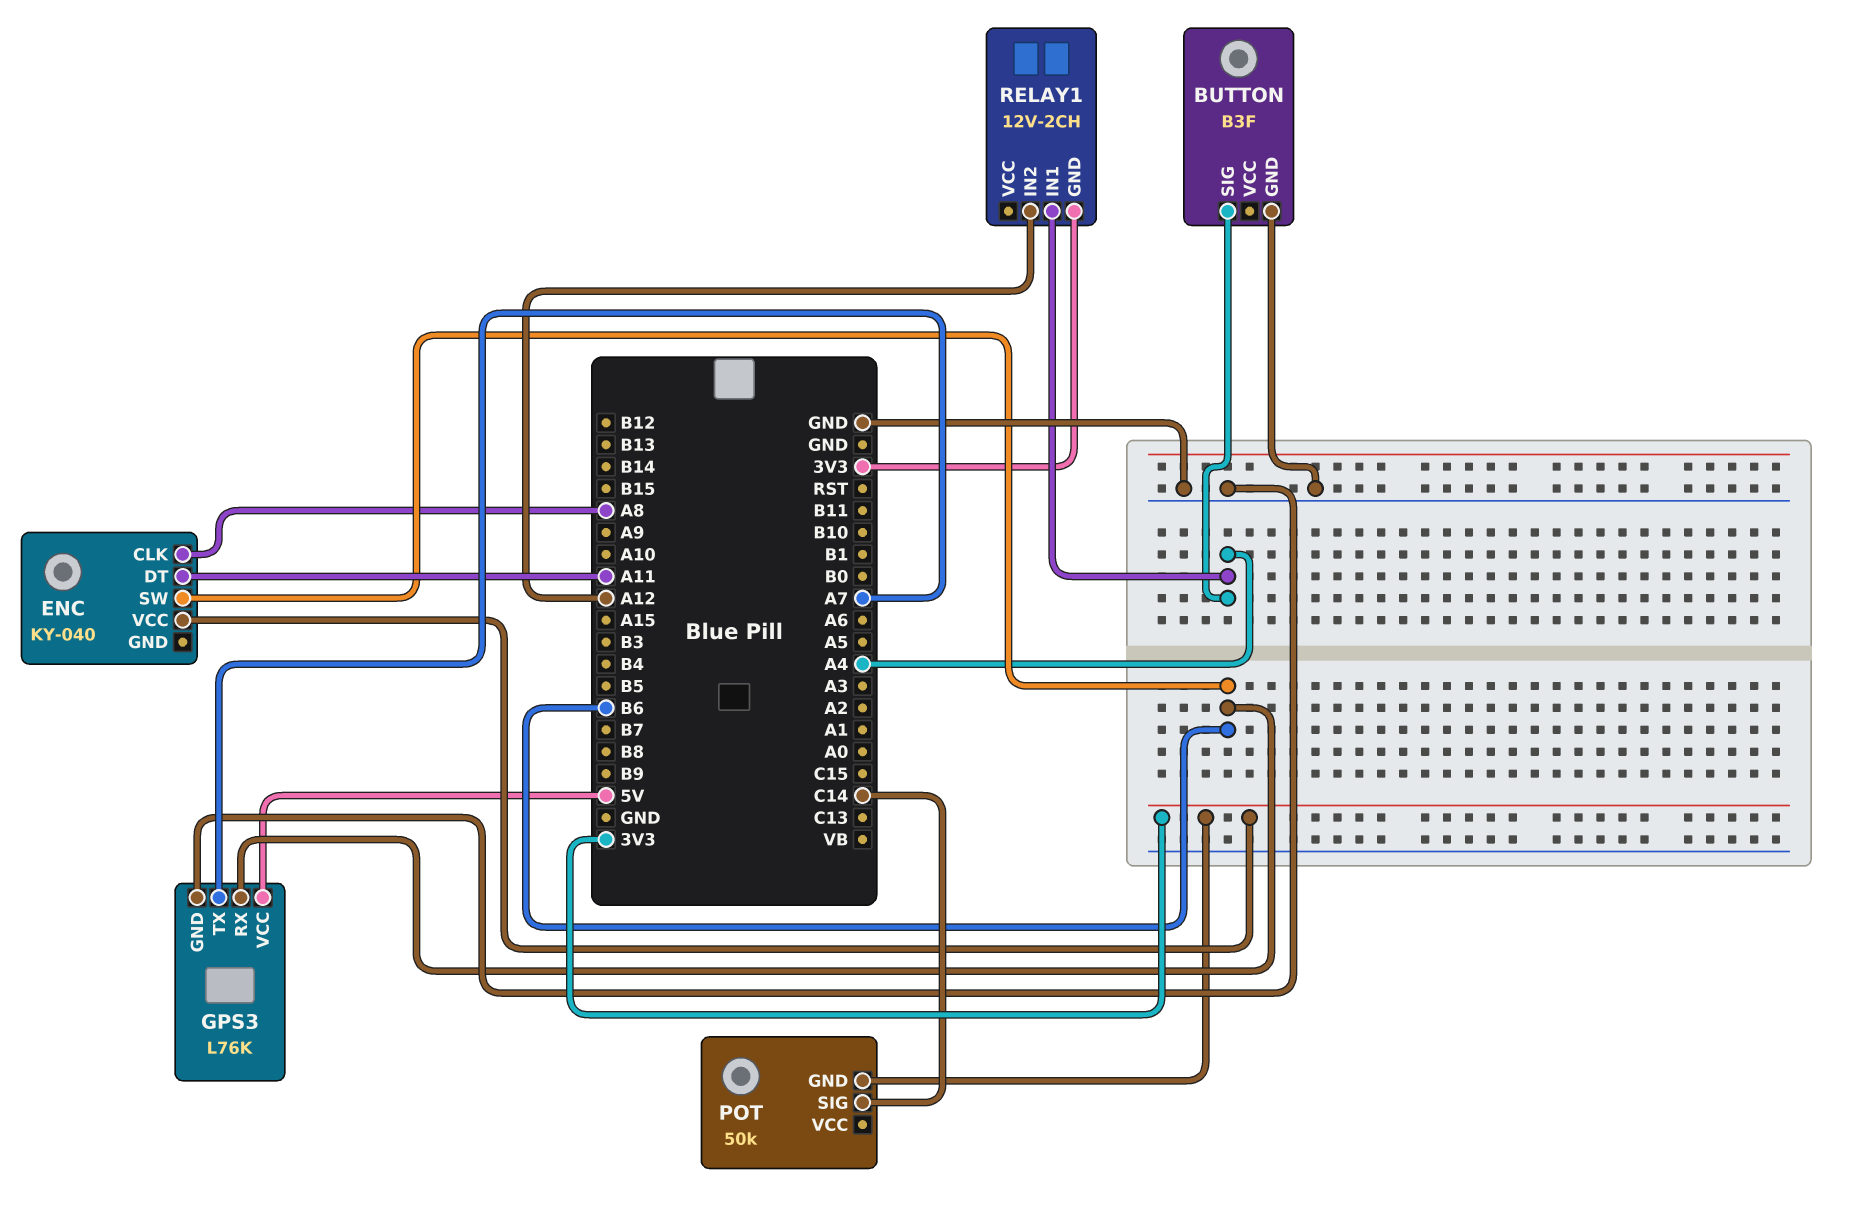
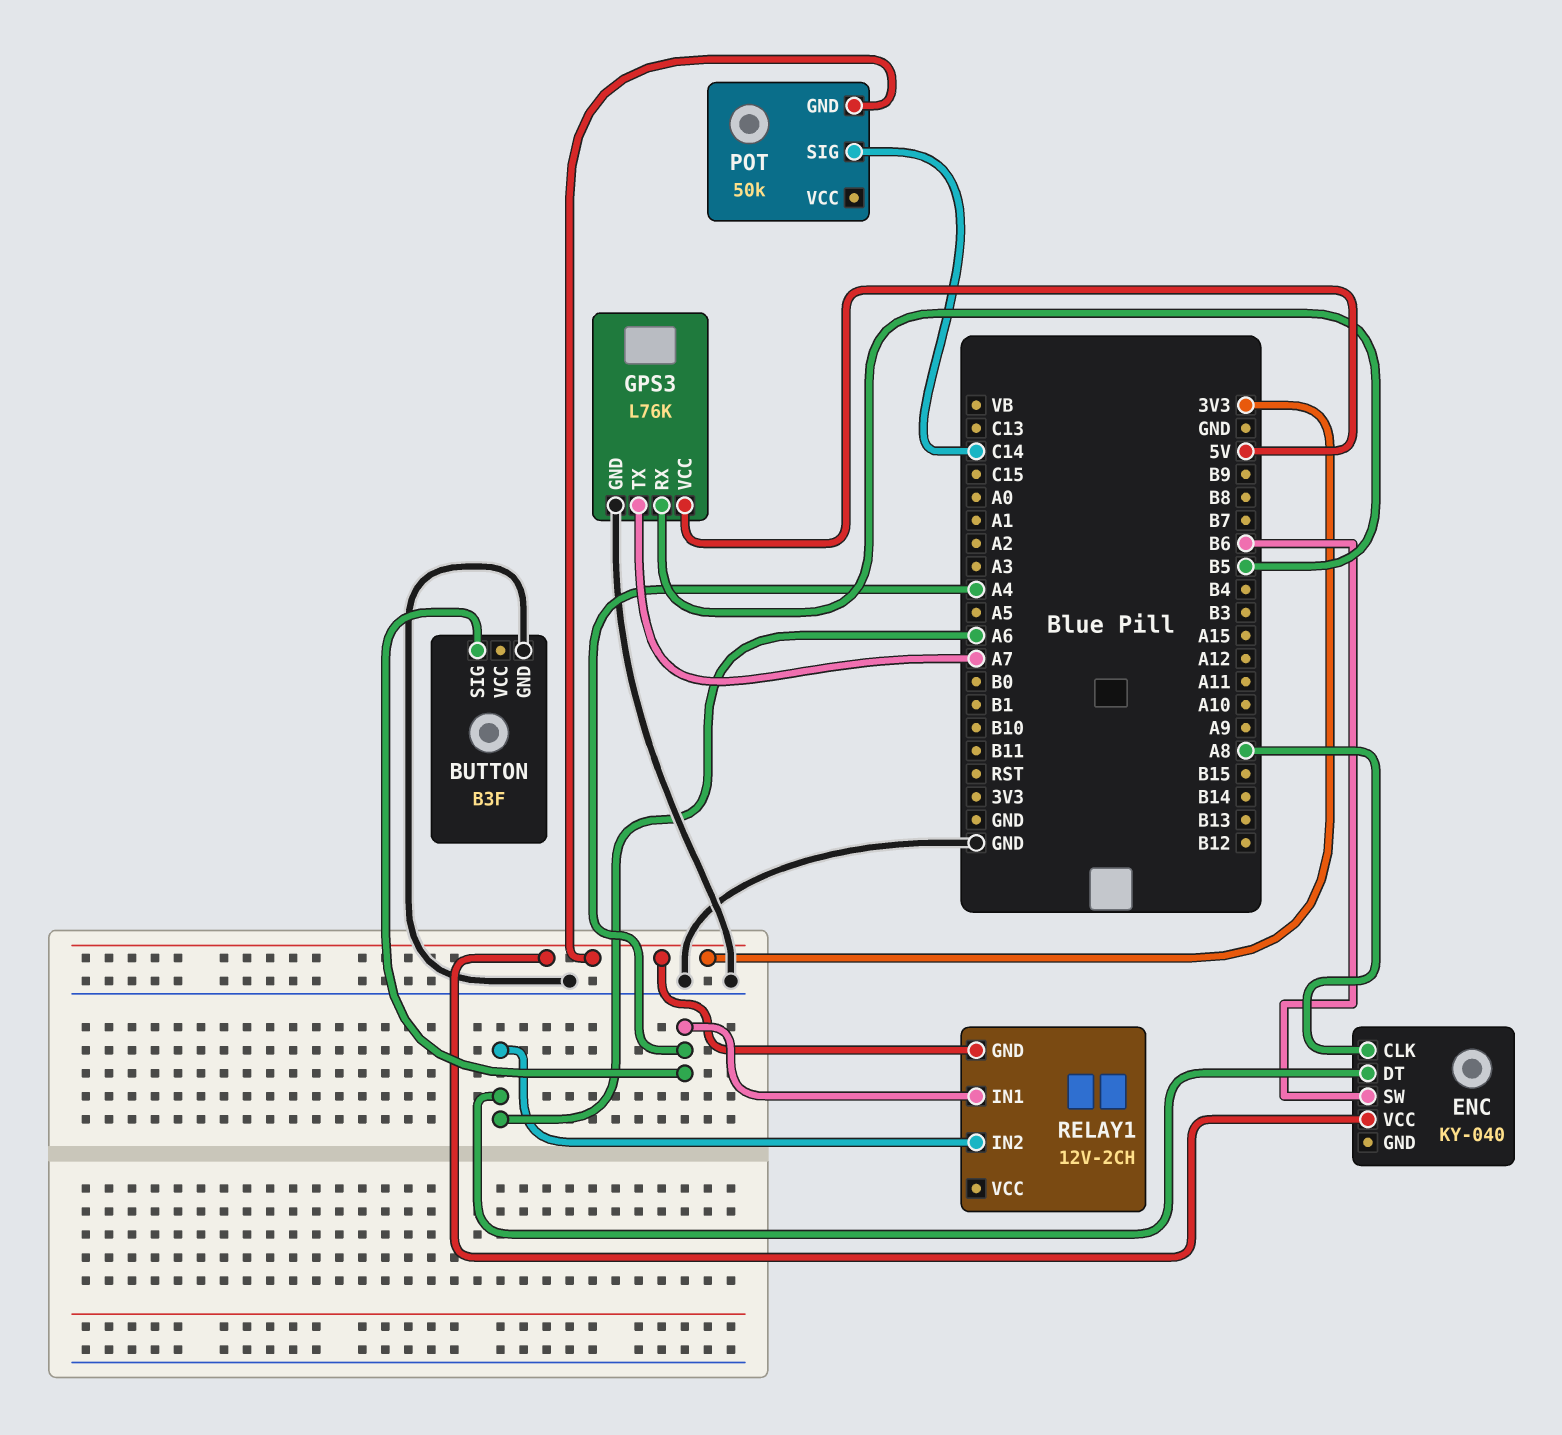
ENC pin DT: A11 -> A6
GPS3 pin RX: B6 -> B5
RELAY1 pin IN2: A12 -> A6

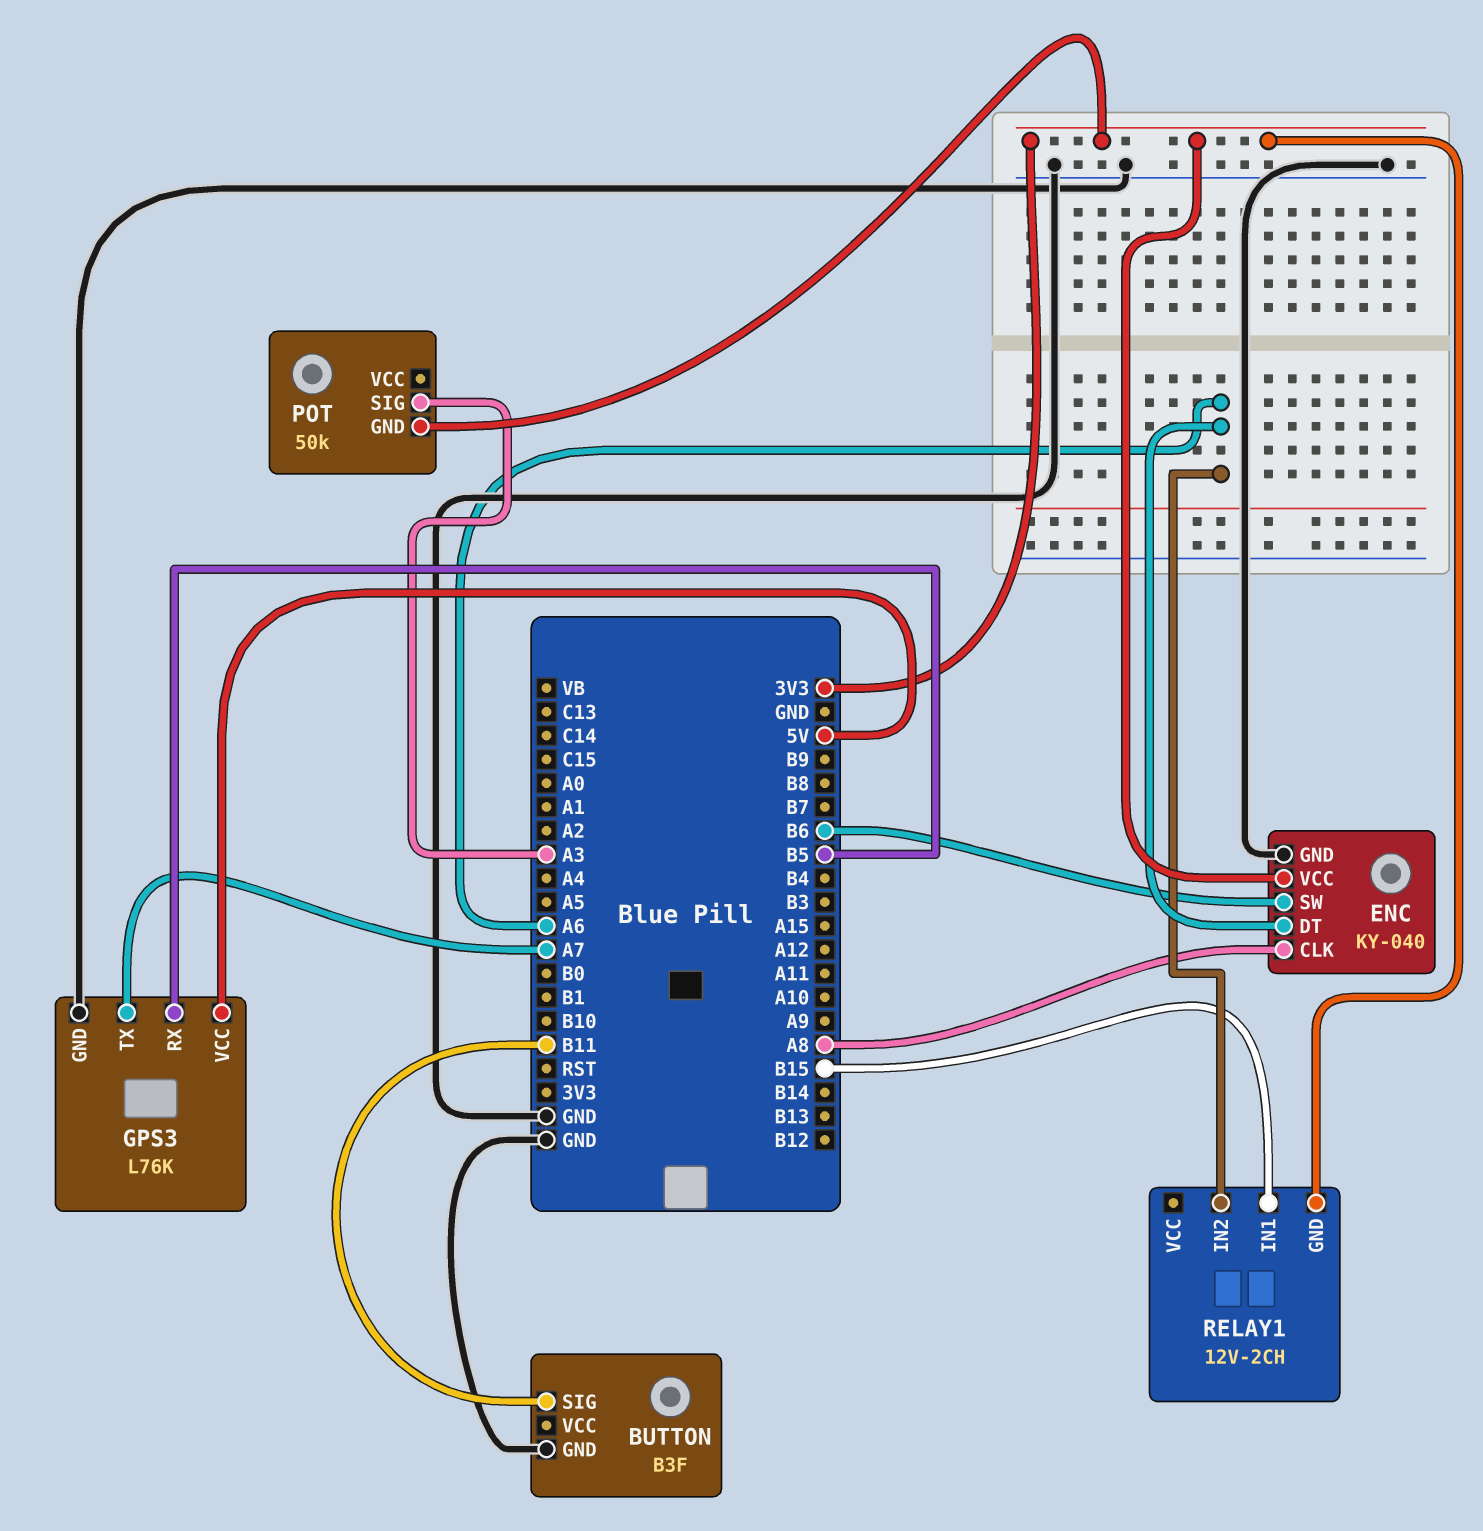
BUTTON pin SIG: A4 -> B11
ENC pin GND: none -> GND
POT pin SIG: C14 -> A3
RELAY1 pin IN1: A4 -> B15

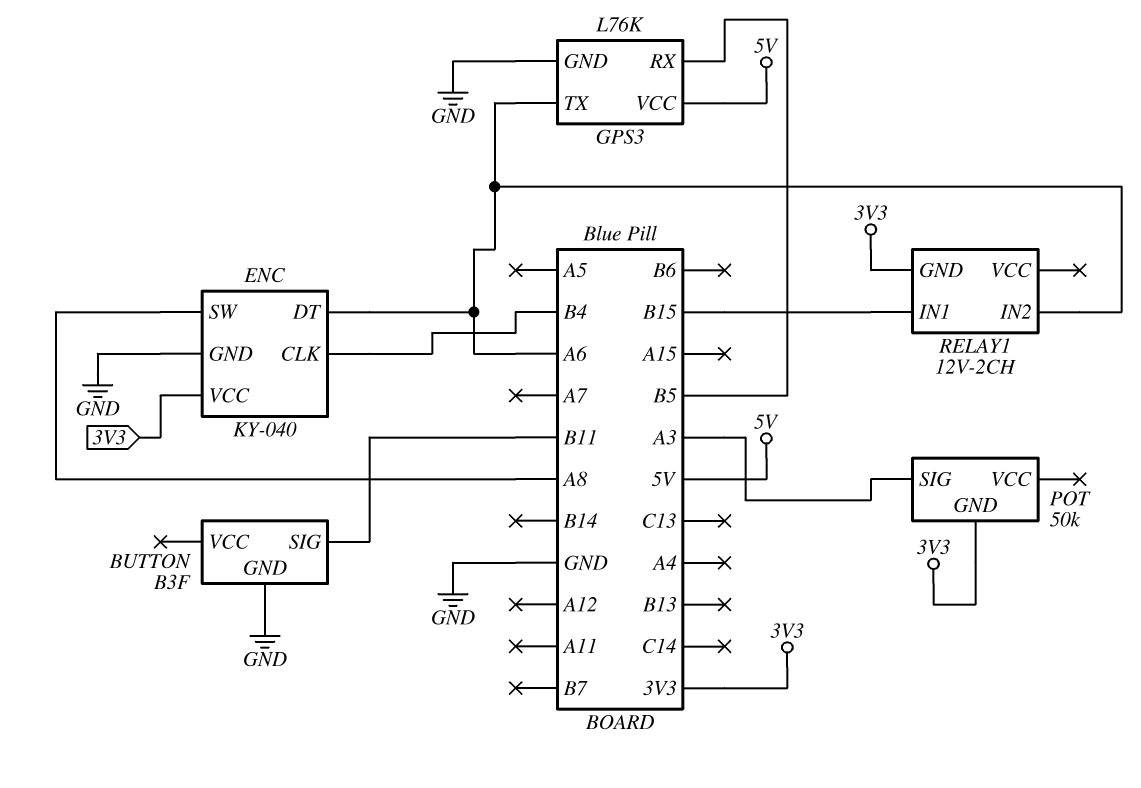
ENC pin CLK: A8 -> B4
ENC pin SW: B6 -> A8
GPS3 pin TX: A7 -> A6

